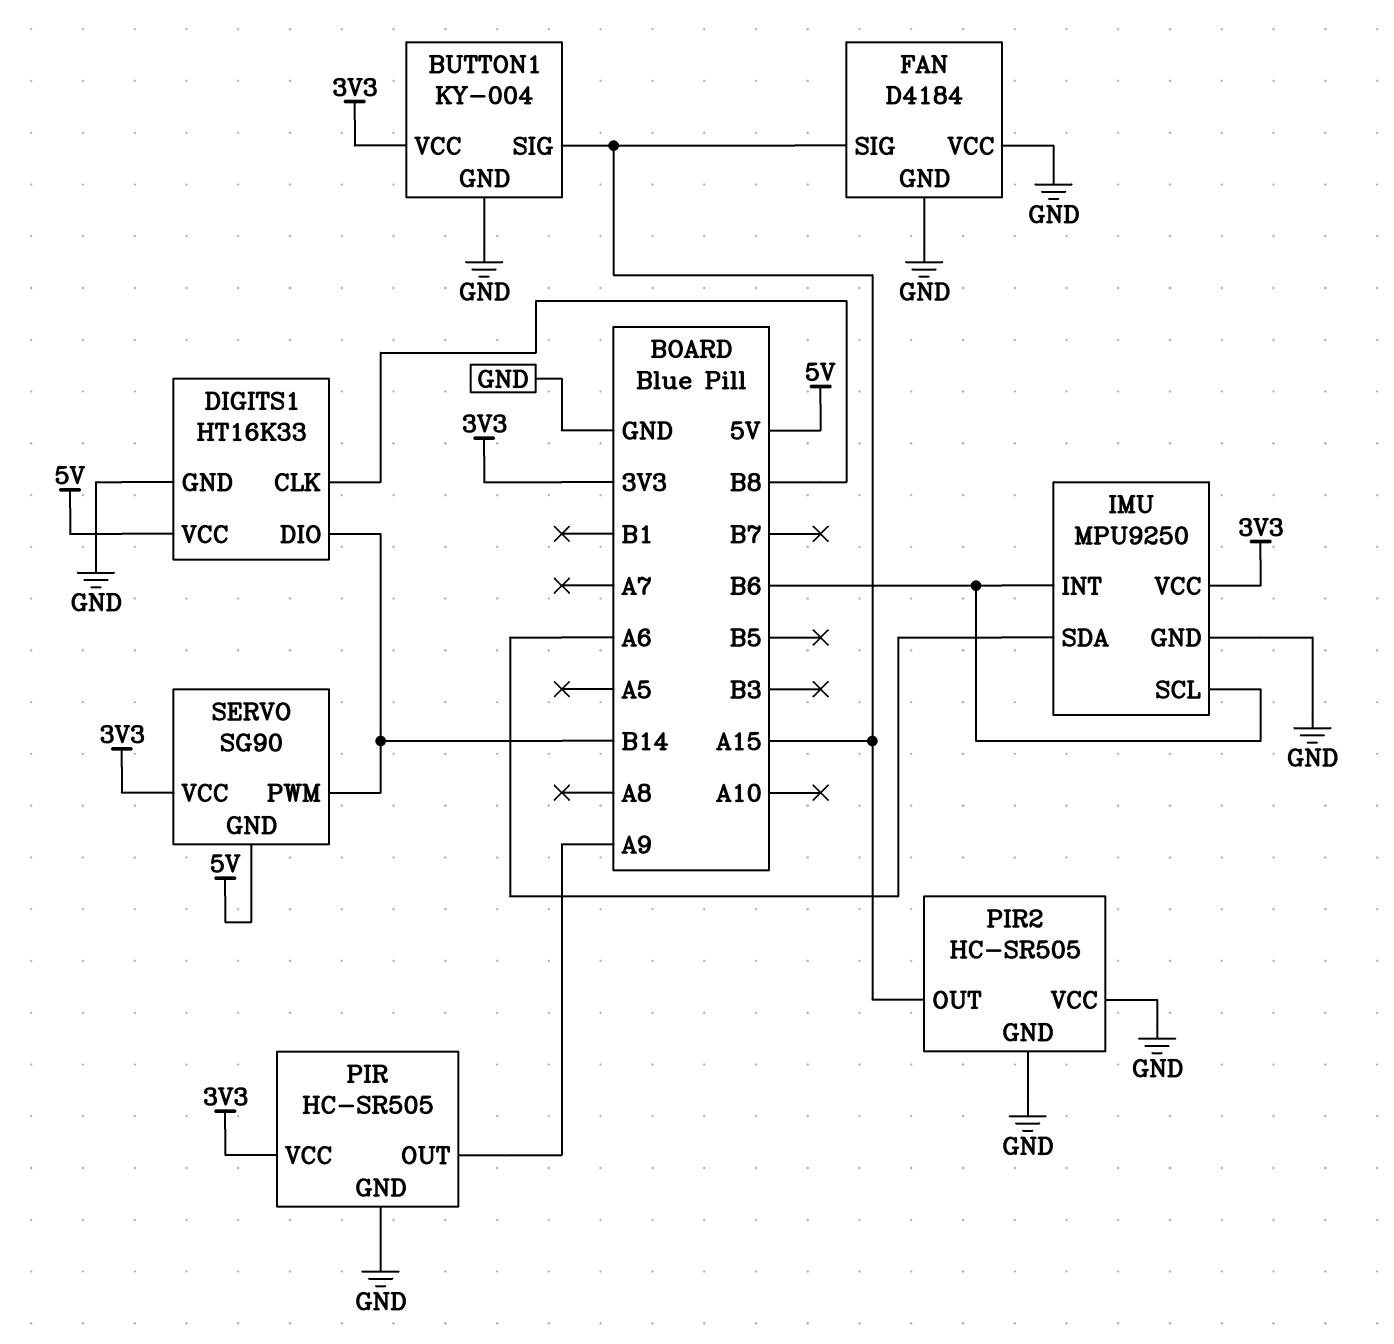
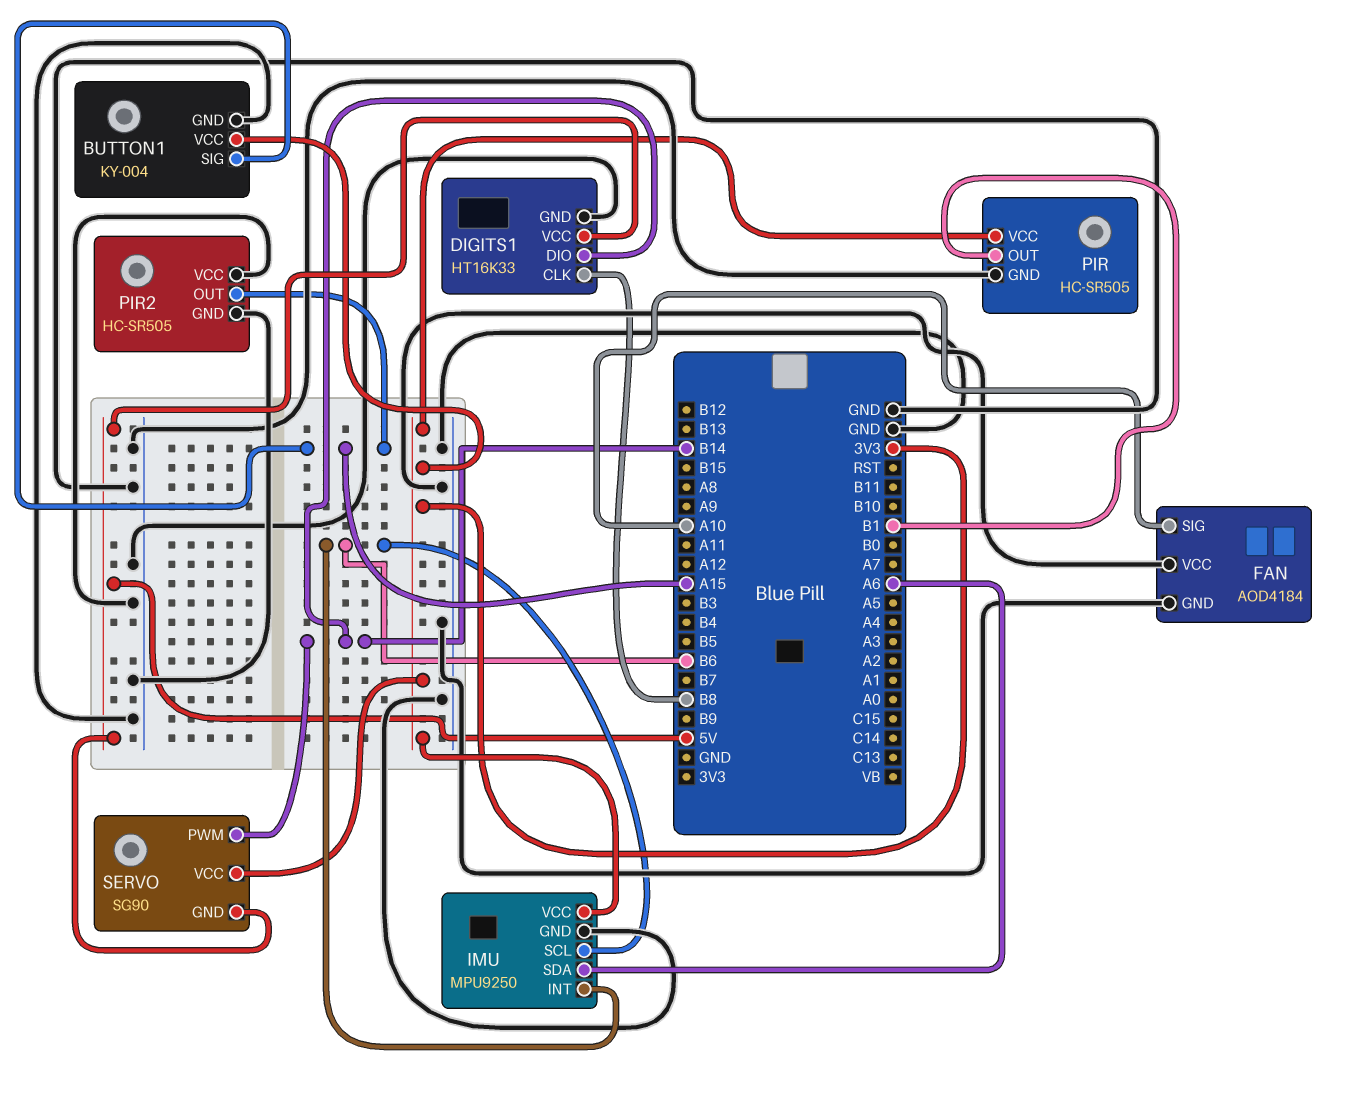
FAN: D4184 -> AOD4184
FAN pin SIG: A15 -> A10
PIR pin OUT: A9 -> B1

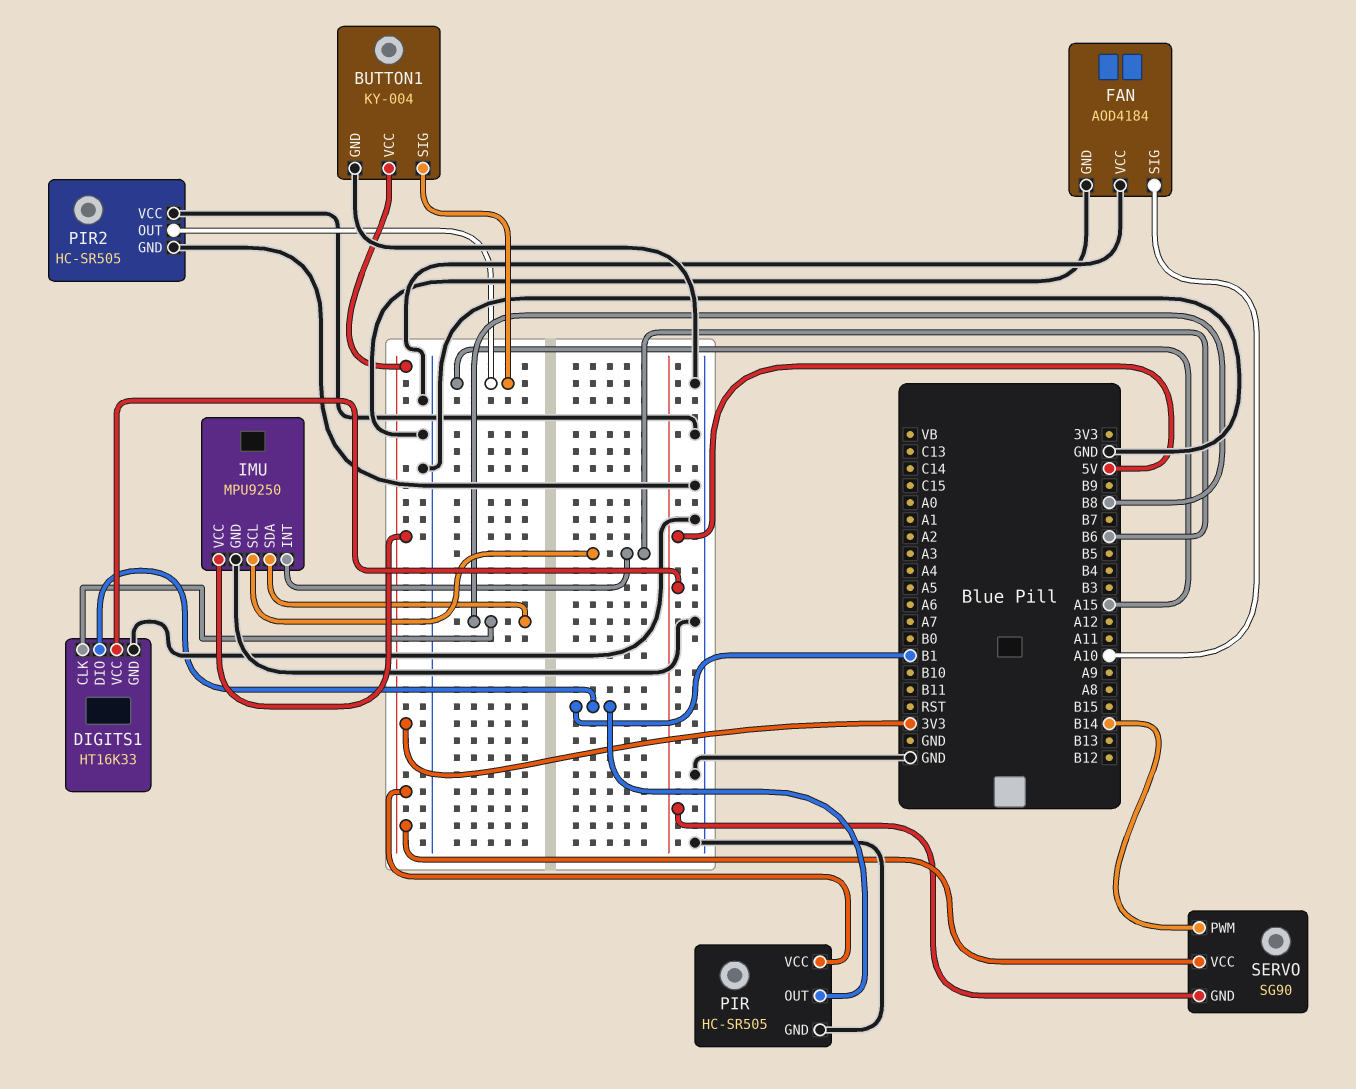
DIGITS1 pin DIO: B14 -> B1
IMU pin SDA: A6 -> B8

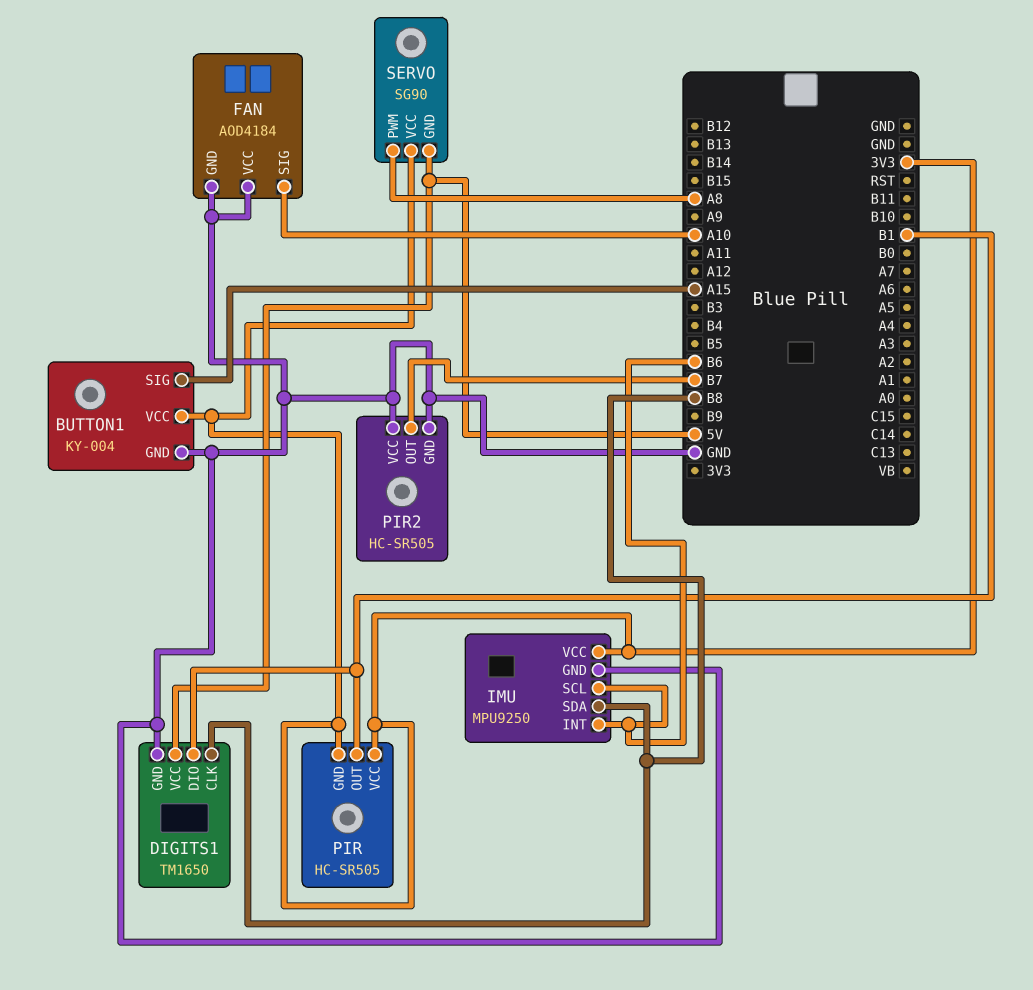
DIGITS1: HT16K33 -> TM1650
PIR pin GND: GND -> 3V3
PIR2 pin OUT: A15 -> B7
SERVO pin PWM: B14 -> A8

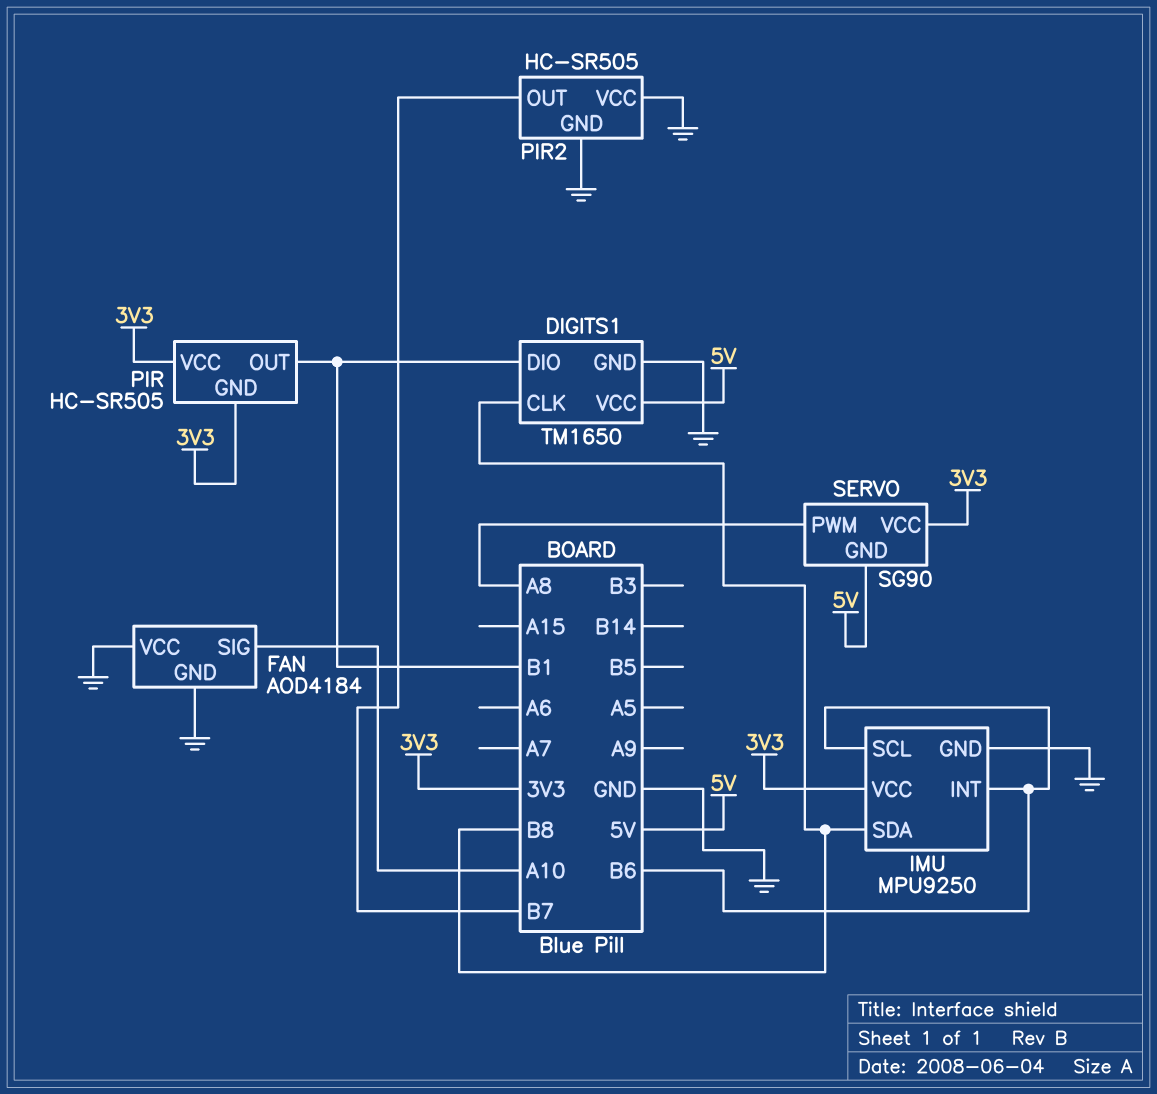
BUTTON1: KY-004 -> none
BUTTON1 pin GND: GND -> none
BUTTON1 pin SIG: A15 -> none
BUTTON1 pin VCC: 3V3 -> none

